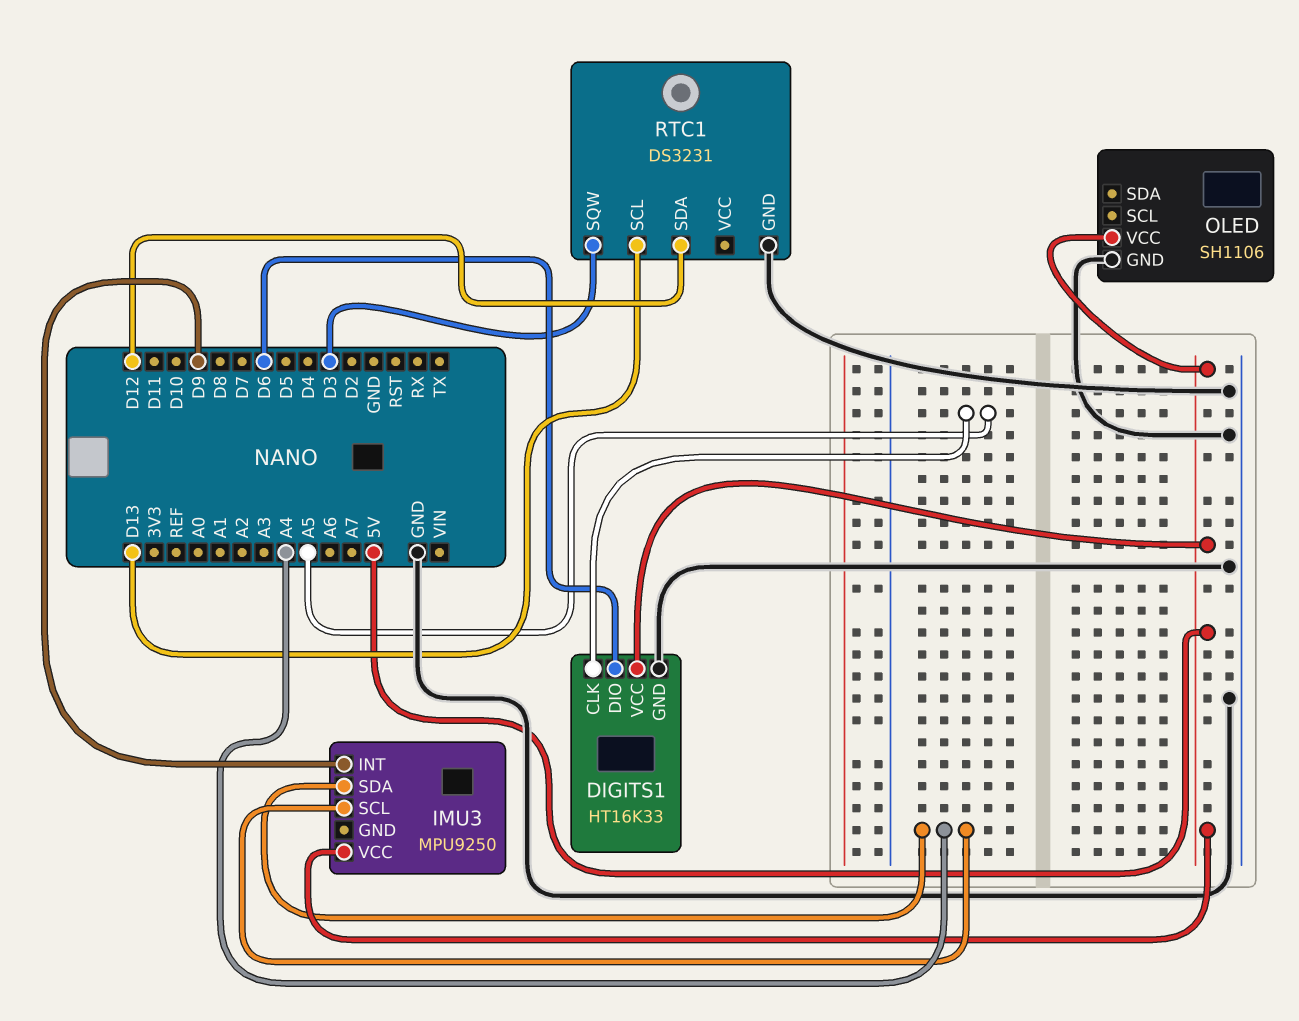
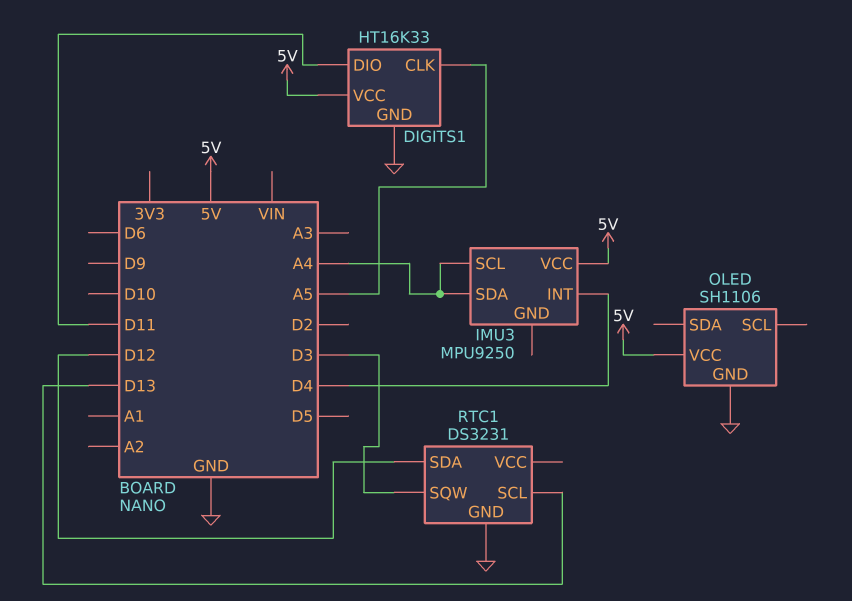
DIGITS1 pin DIO: D6 -> D11
IMU3 pin INT: D9 -> D4

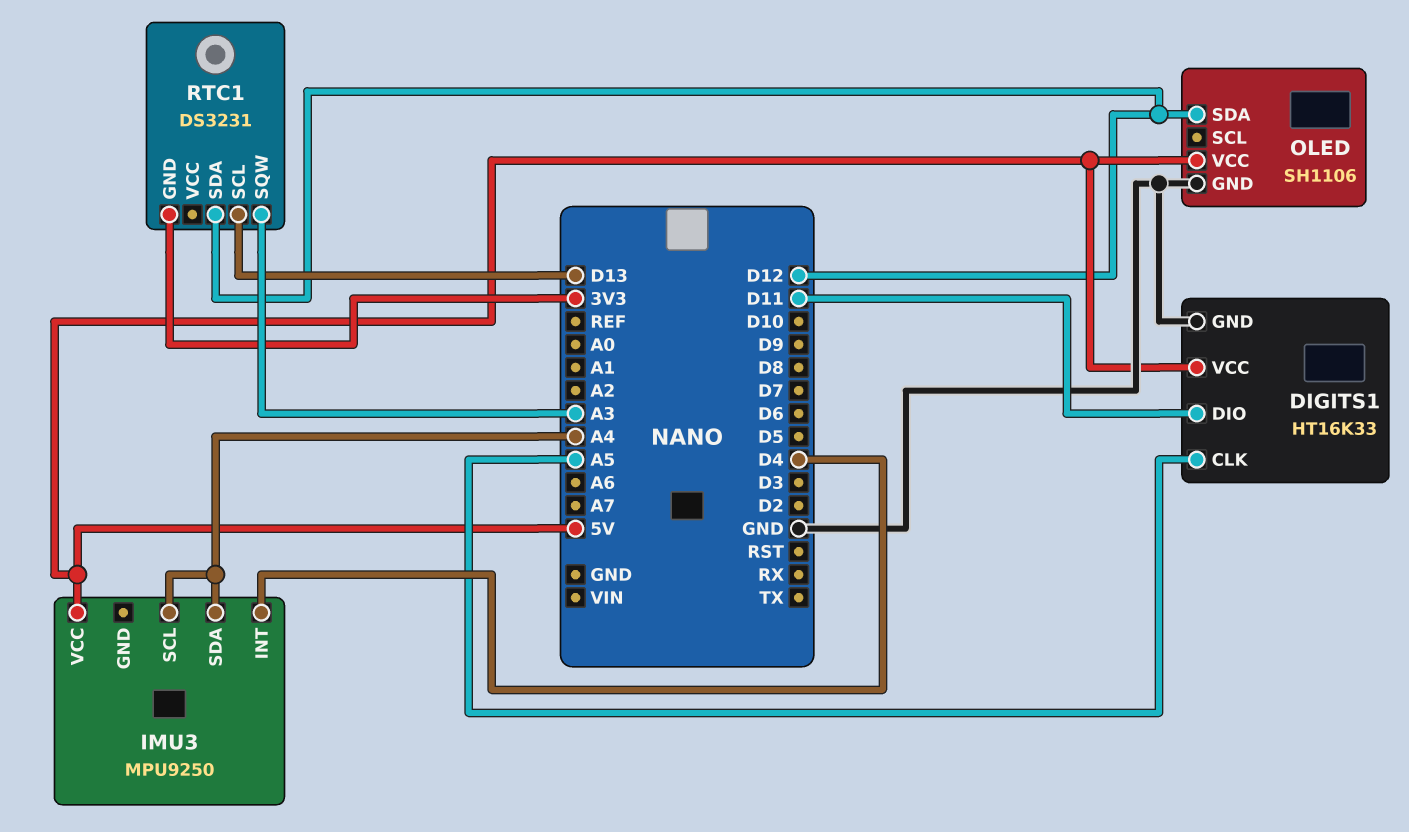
OLED pin SDA: none -> D12
RTC1 pin GND: GND -> 3V3
RTC1 pin SQW: D3 -> A3

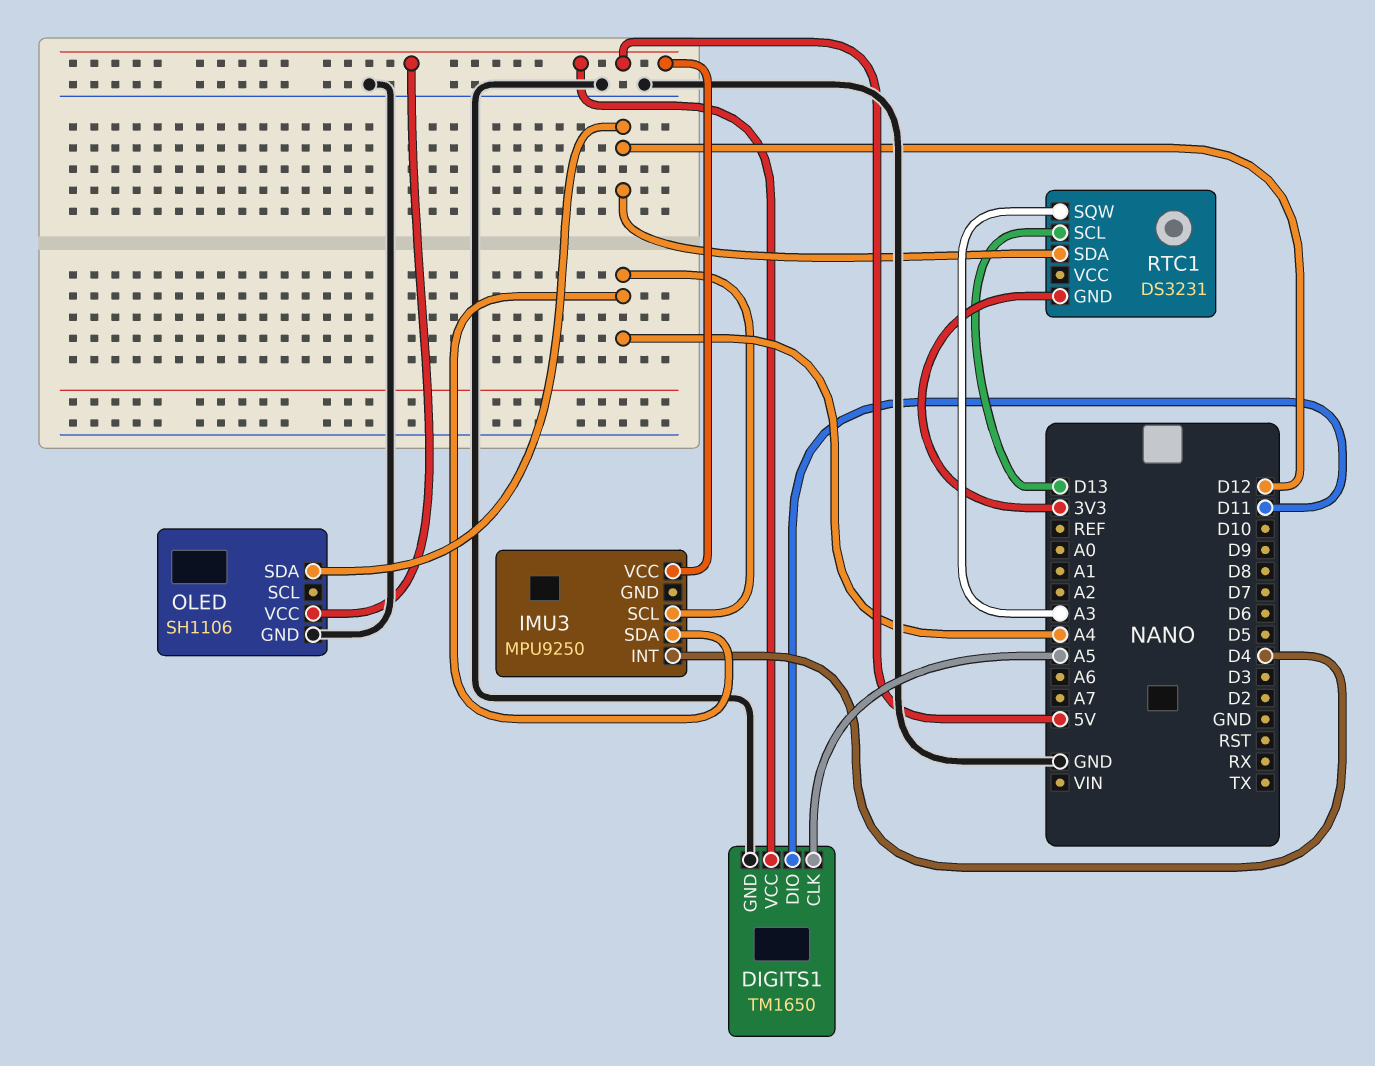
DIGITS1: HT16K33 -> TM1650

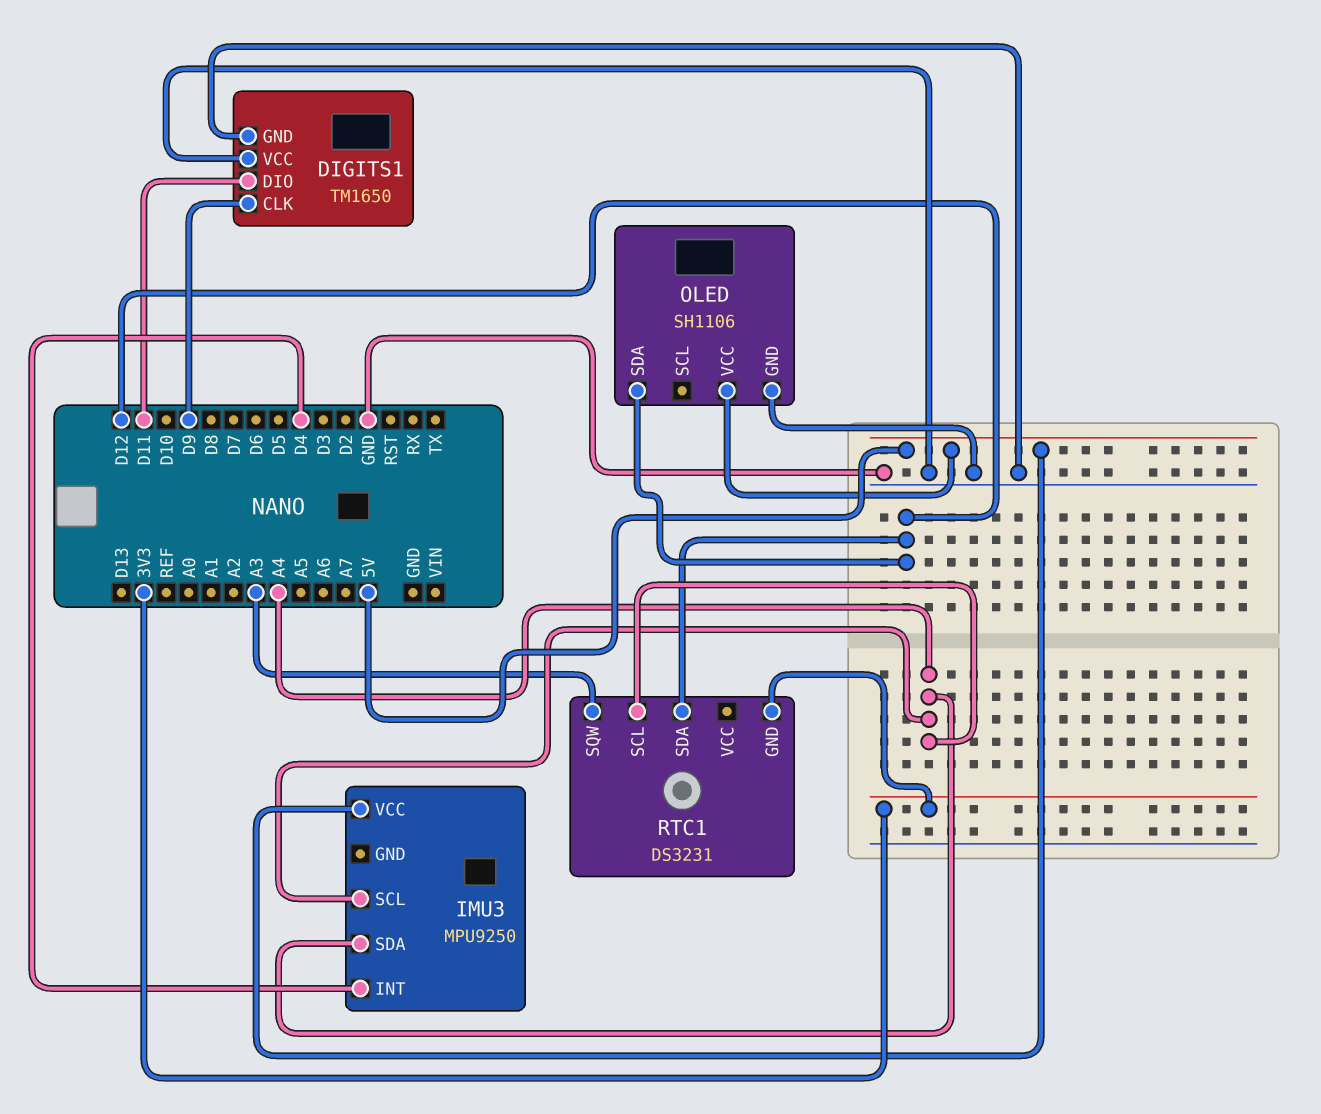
DIGITS1 pin CLK: A5 -> D9
DIGITS1 pin VCC: 5V -> GND
RTC1 pin SCL: D13 -> A4

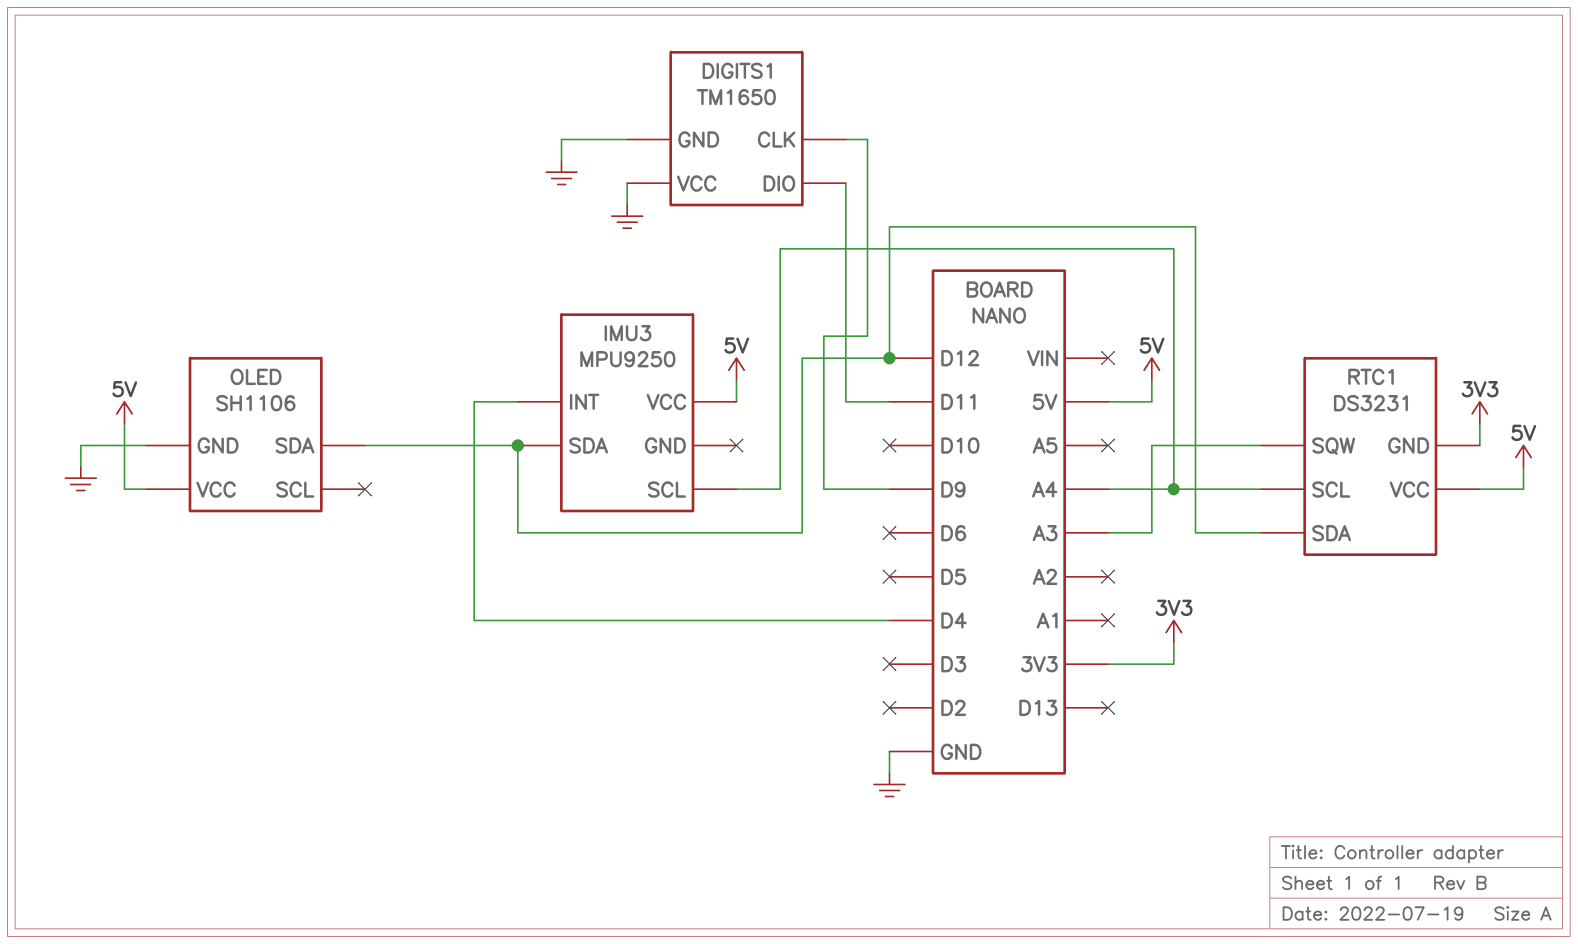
IMU3 pin SDA: A4 -> D12
RTC1 pin VCC: none -> 5V

